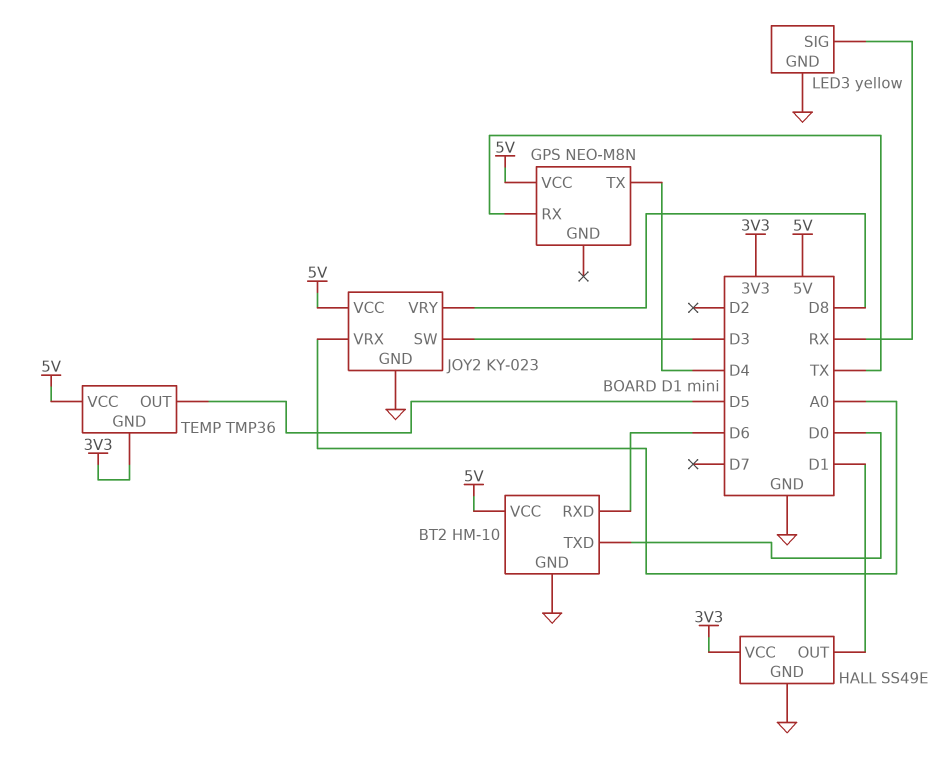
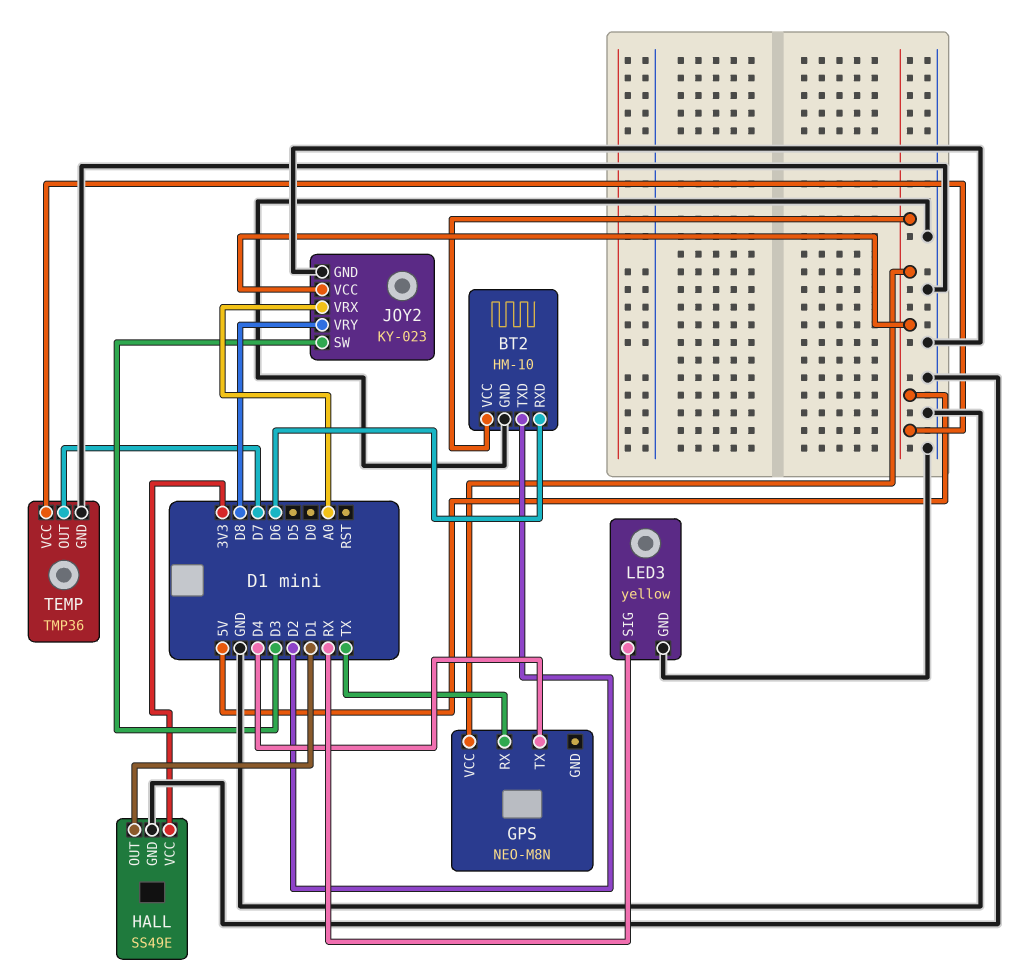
BT2 pin TXD: D0 -> D2
TEMP pin GND: 3V3 -> GND
TEMP pin OUT: D5 -> D7

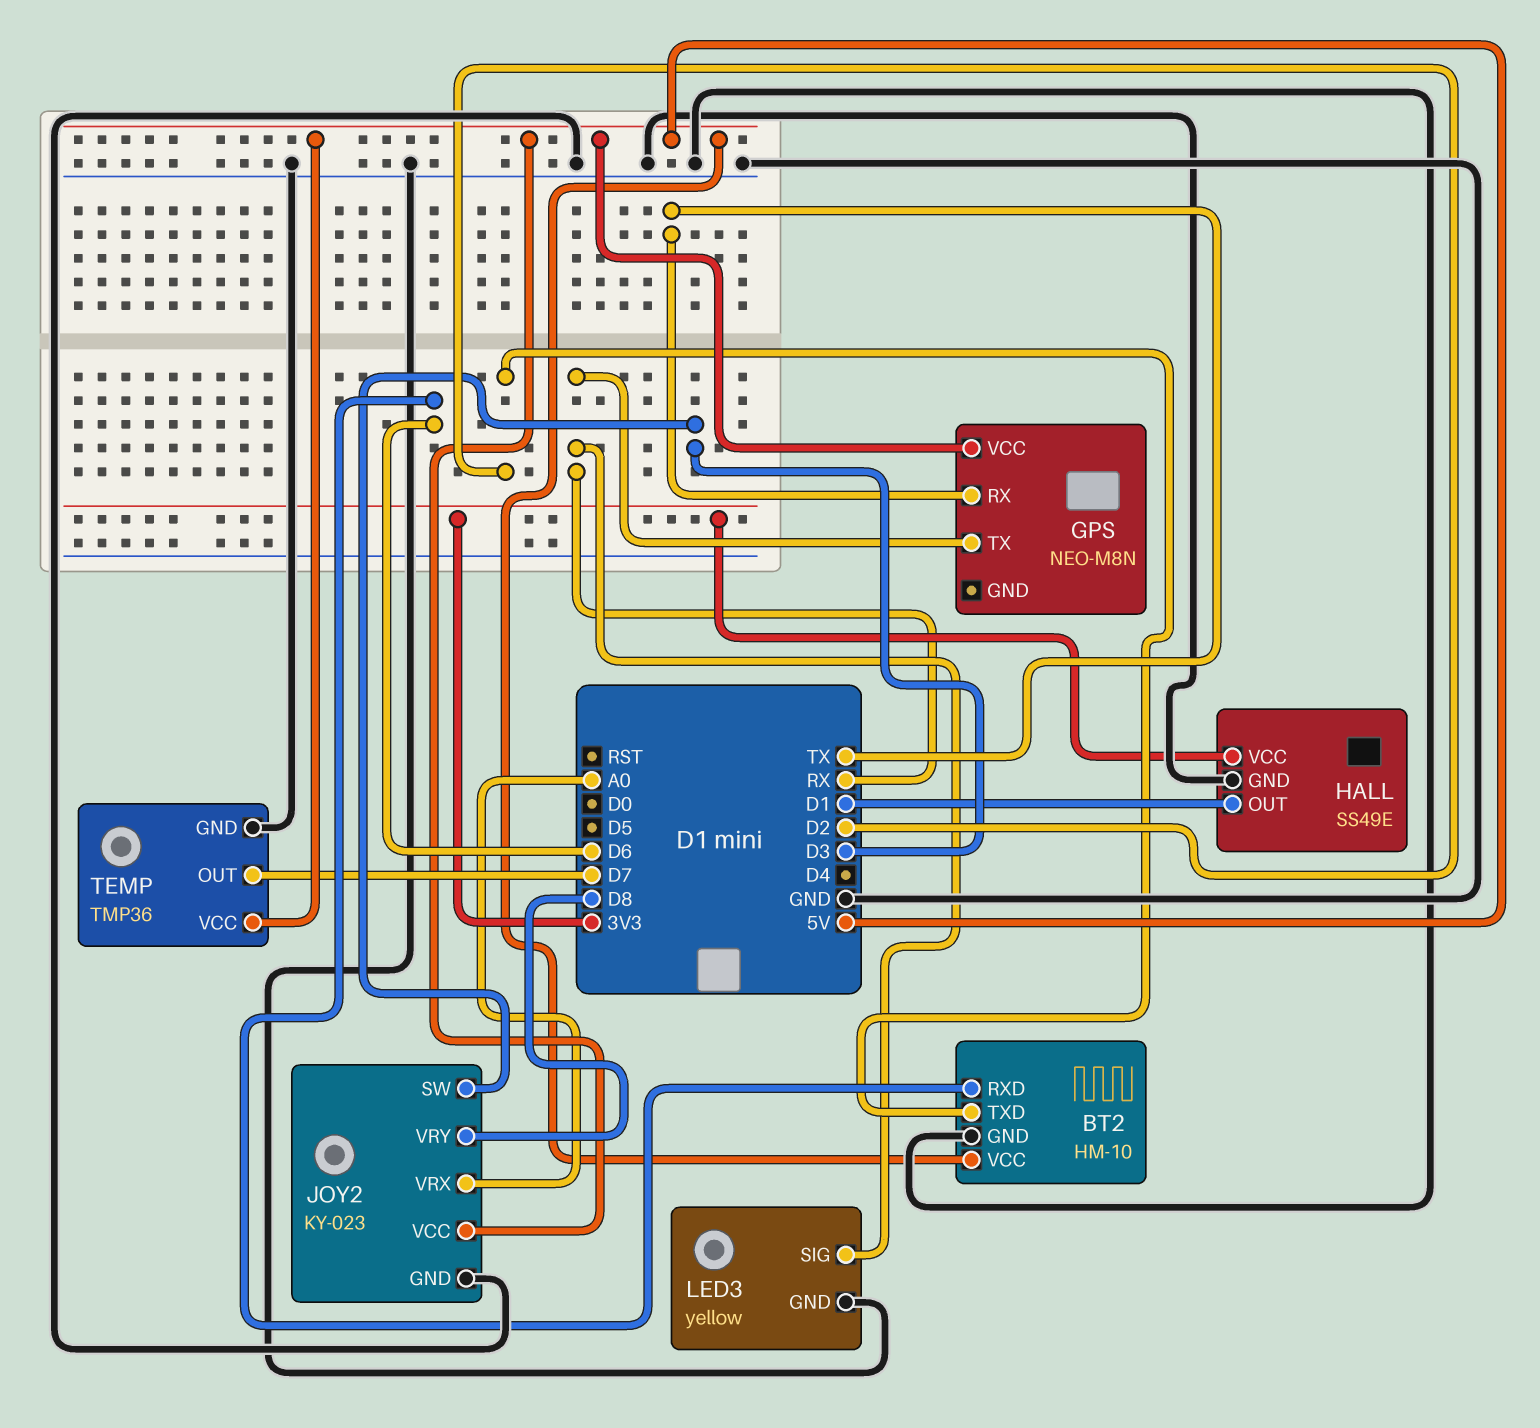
GPS pin TX: D4 -> RX

